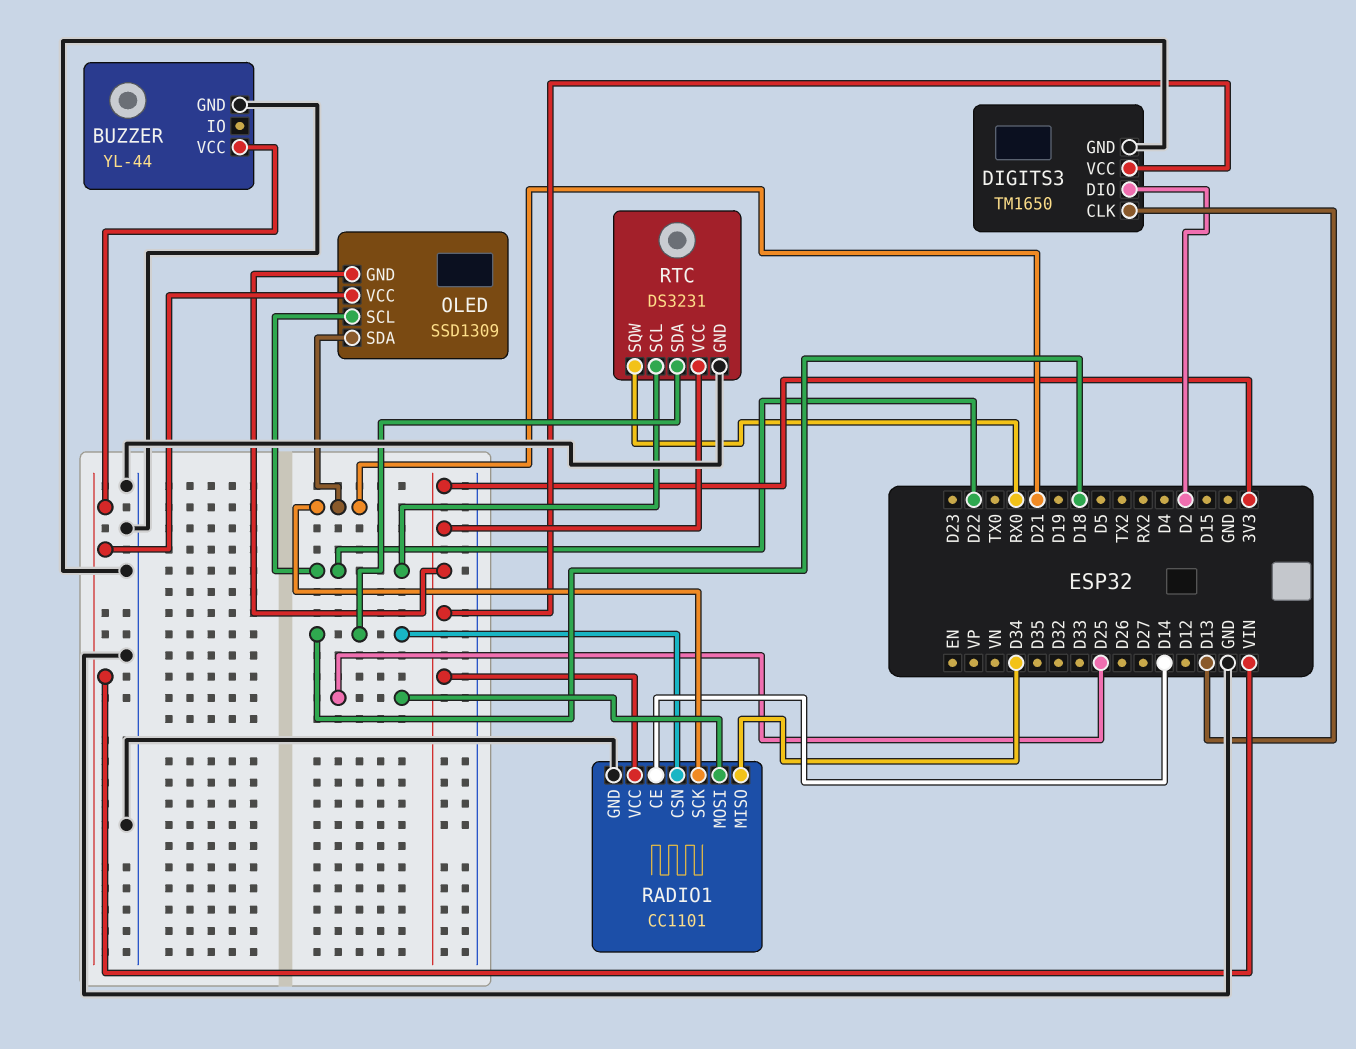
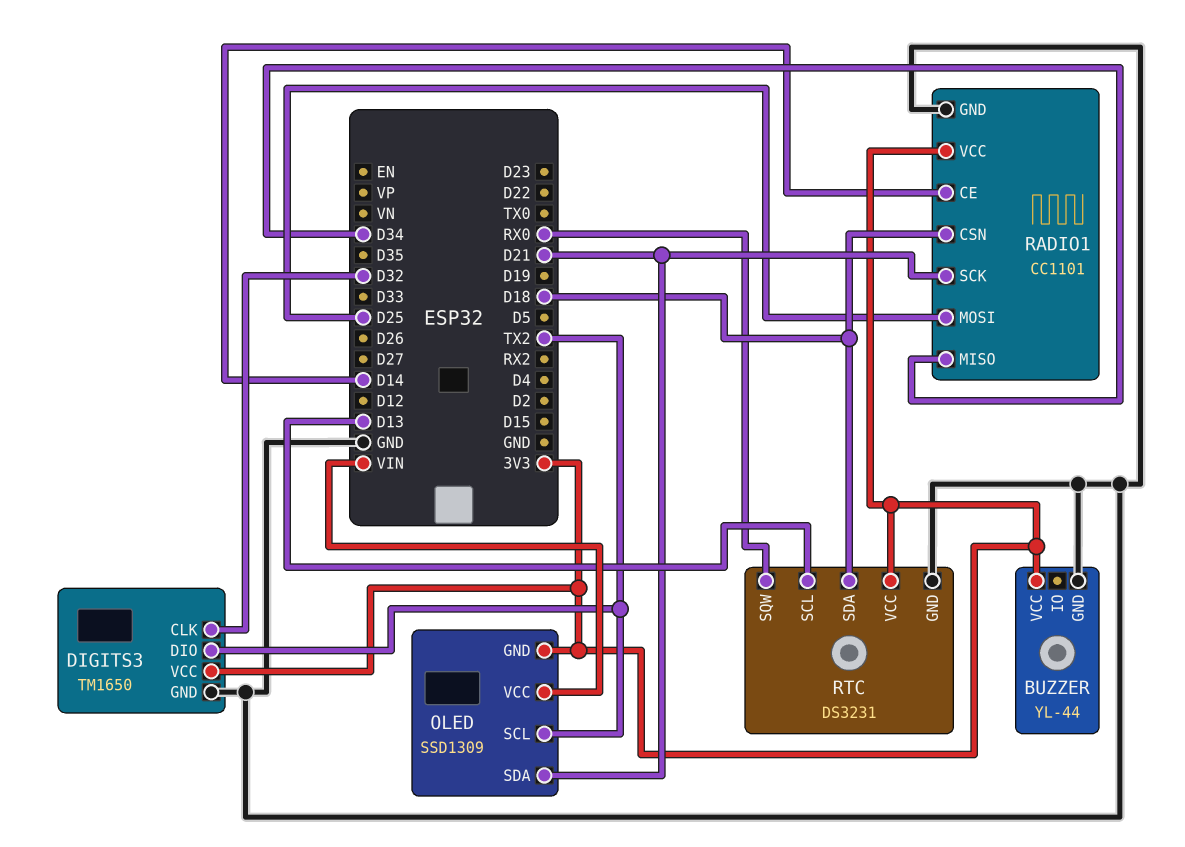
BUZZER pin VCC: VIN -> 3V3
DIGITS3 pin CLK: D13 -> D32
DIGITS3 pin DIO: D2 -> TX2
OLED pin SCL: D22 -> TX2
RTC pin SCL: D22 -> D13

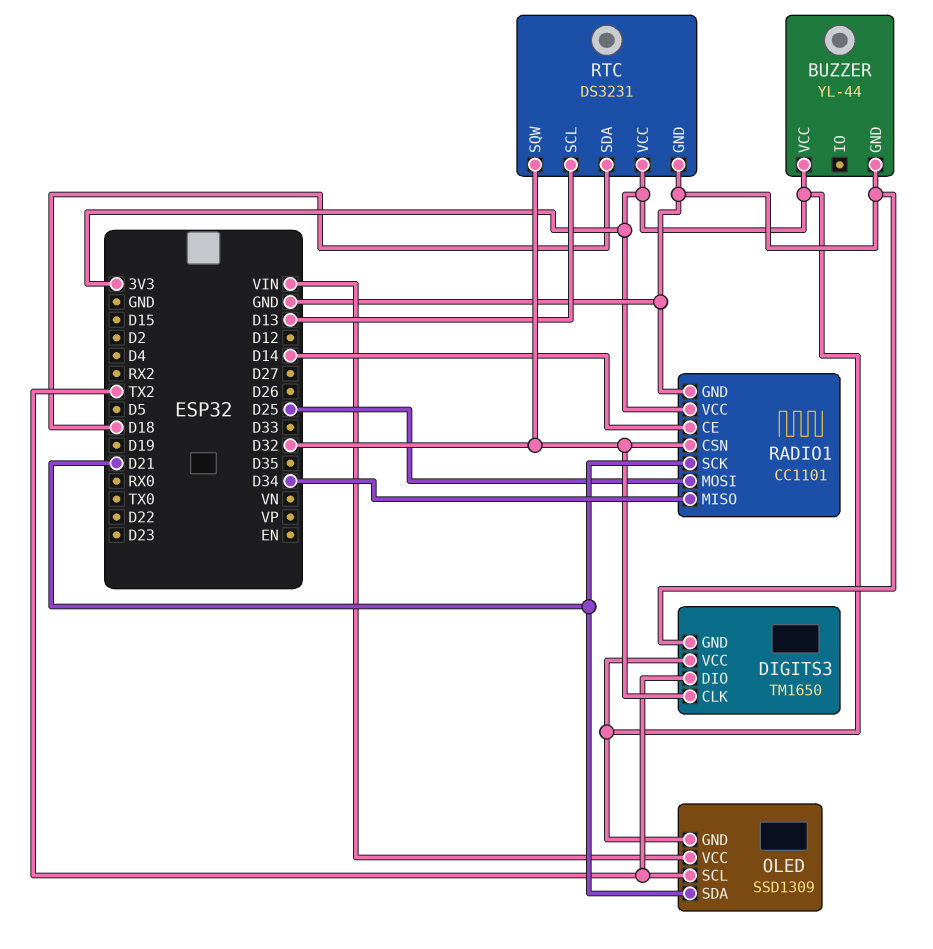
RADIO1 pin CSN: D18 -> D32
RTC pin SQW: RX0 -> D32

